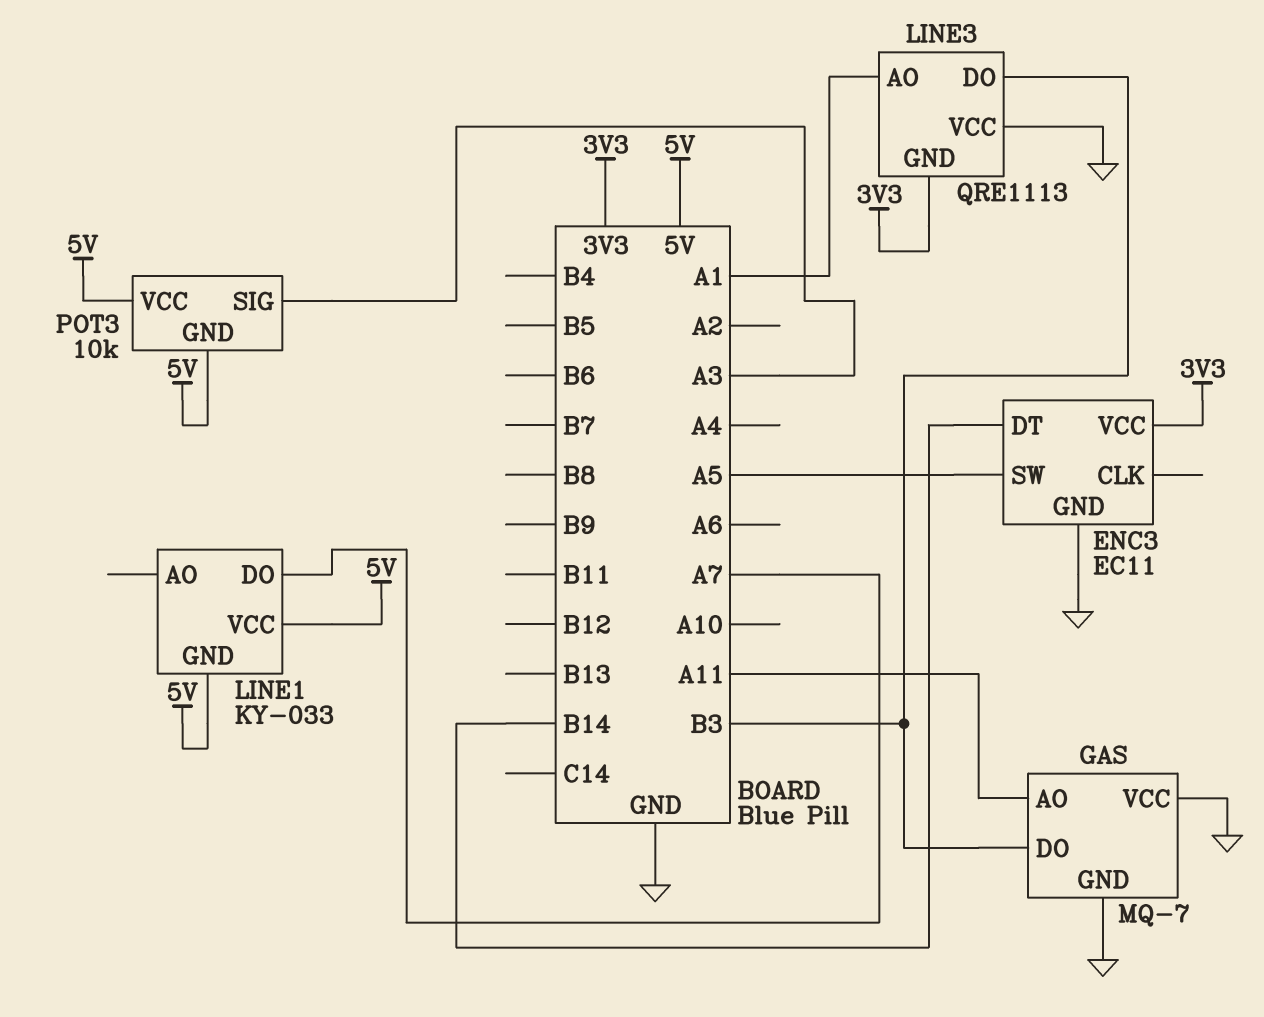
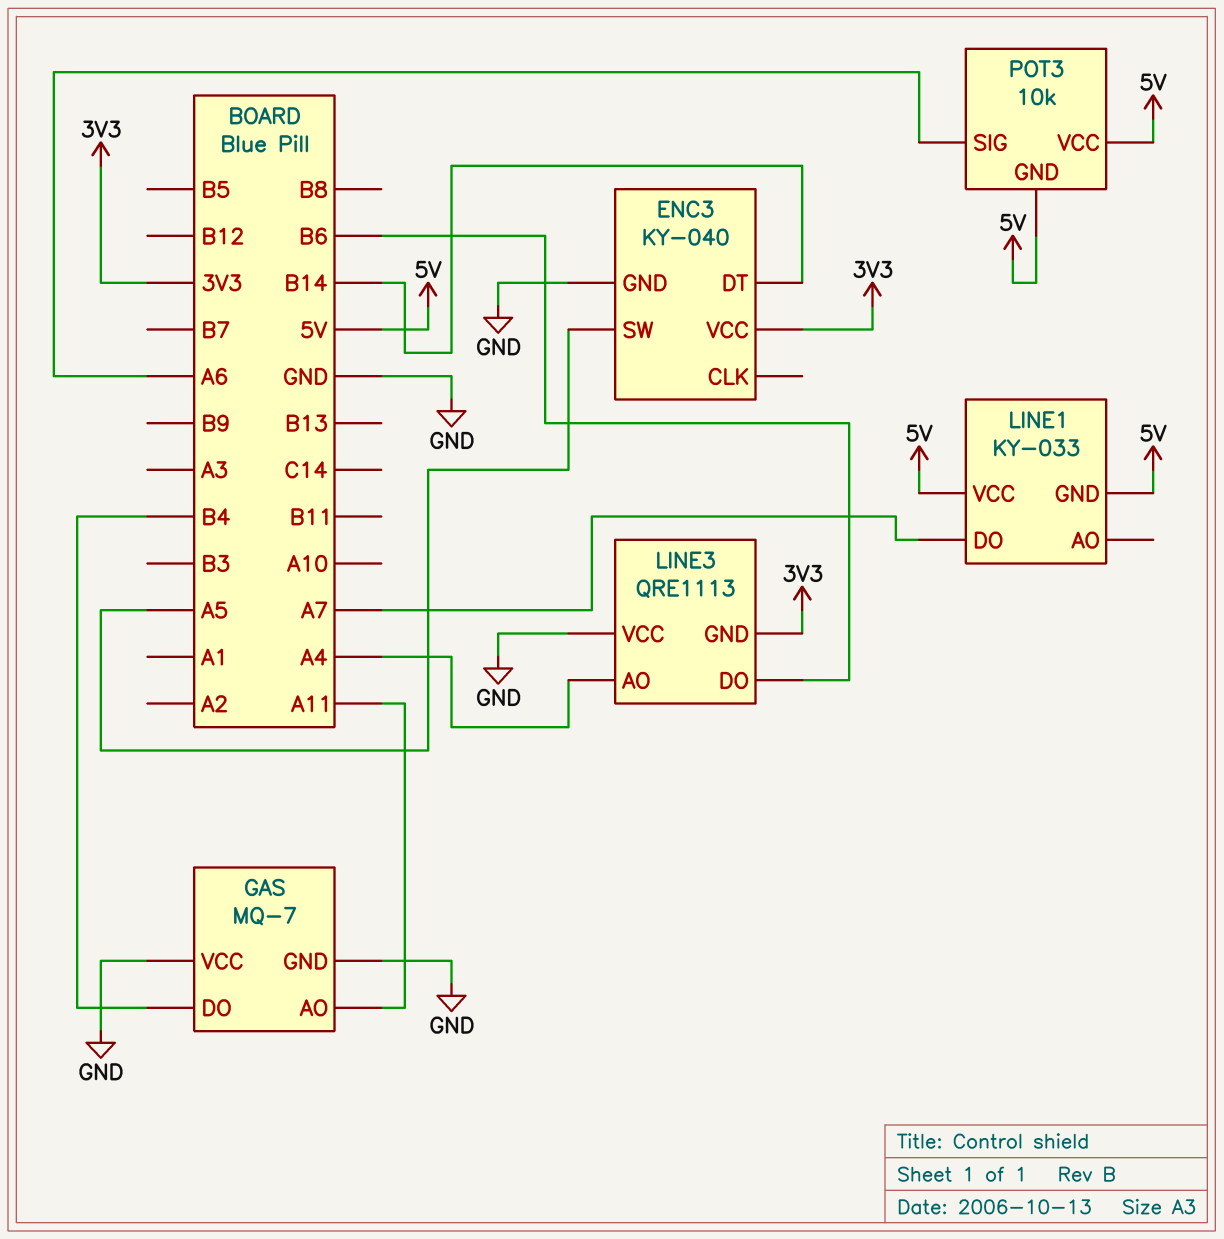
ENC3: EC11 -> KY-040
GAS pin DO: B3 -> B4
LINE3 pin AO: A1 -> A4
LINE3 pin DO: B3 -> B6
POT3 pin SIG: A3 -> A6

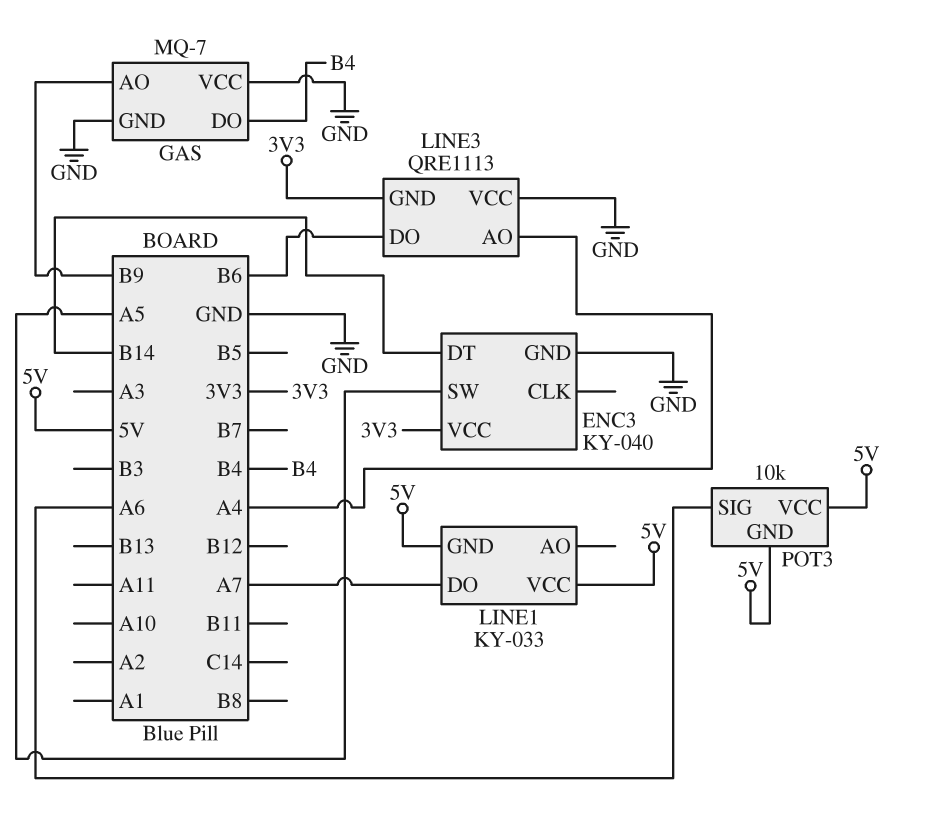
GAS pin AO: A11 -> B9

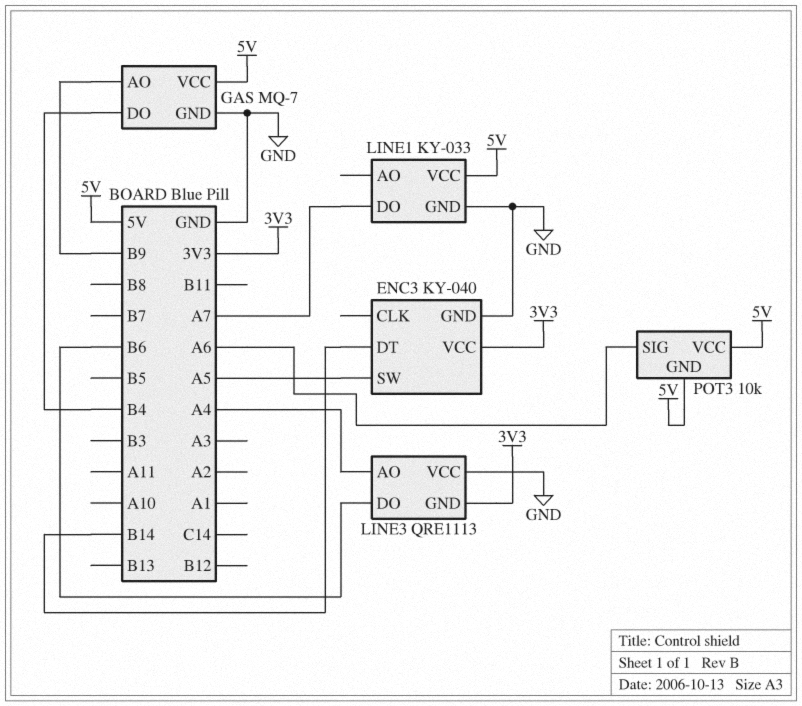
GAS pin VCC: GND -> 5V
LINE1 pin GND: 5V -> GND

